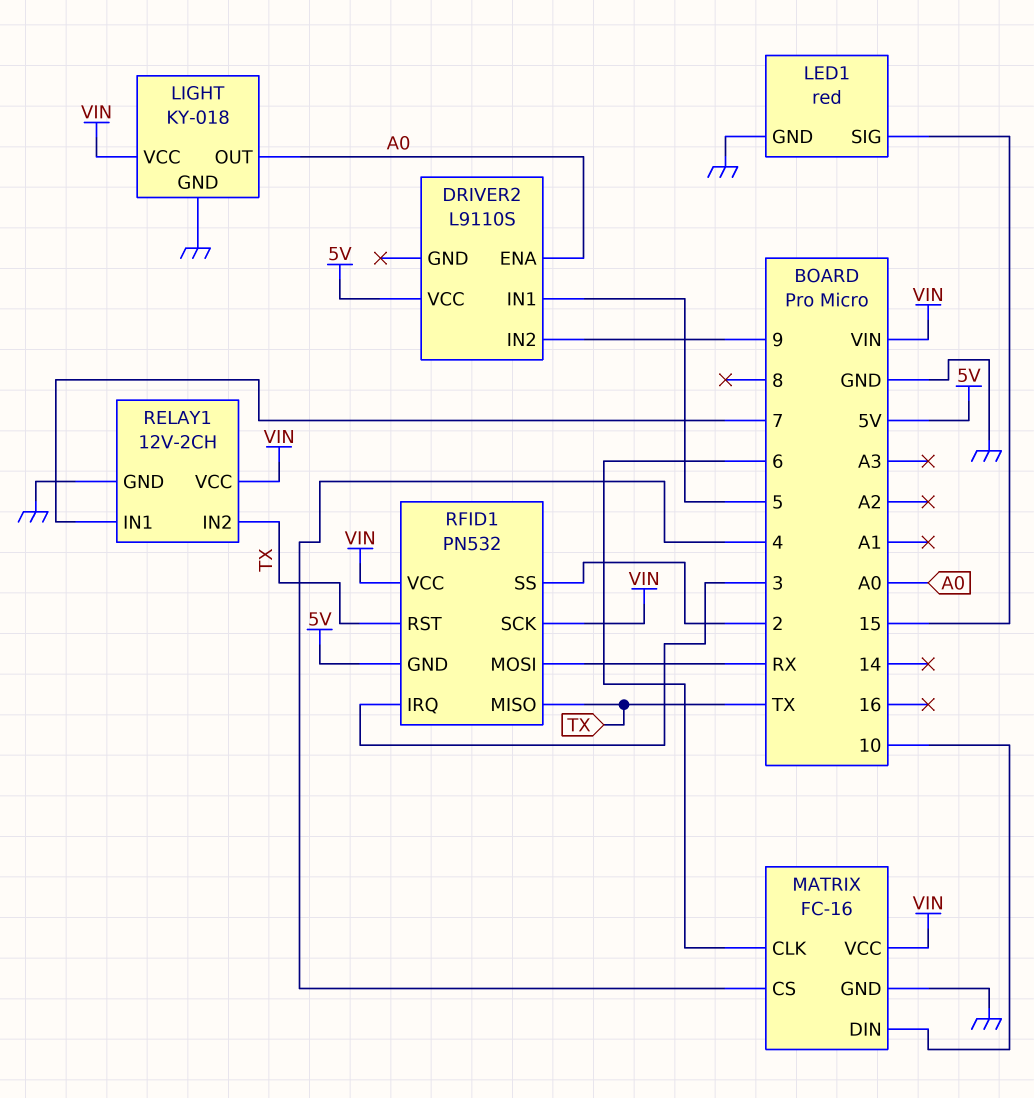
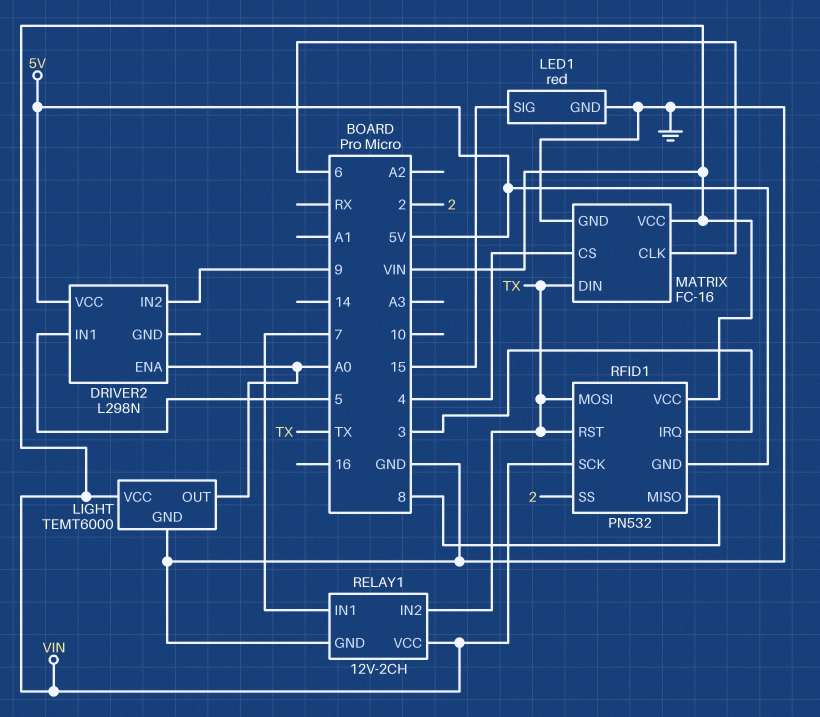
DRIVER2: L9110S -> L298N
LIGHT: KY-018 -> TEMT6000
MATRIX pin DIN: 10 -> TX
RFID1 pin MISO: TX -> 8
RFID1 pin MOSI: RX -> TX

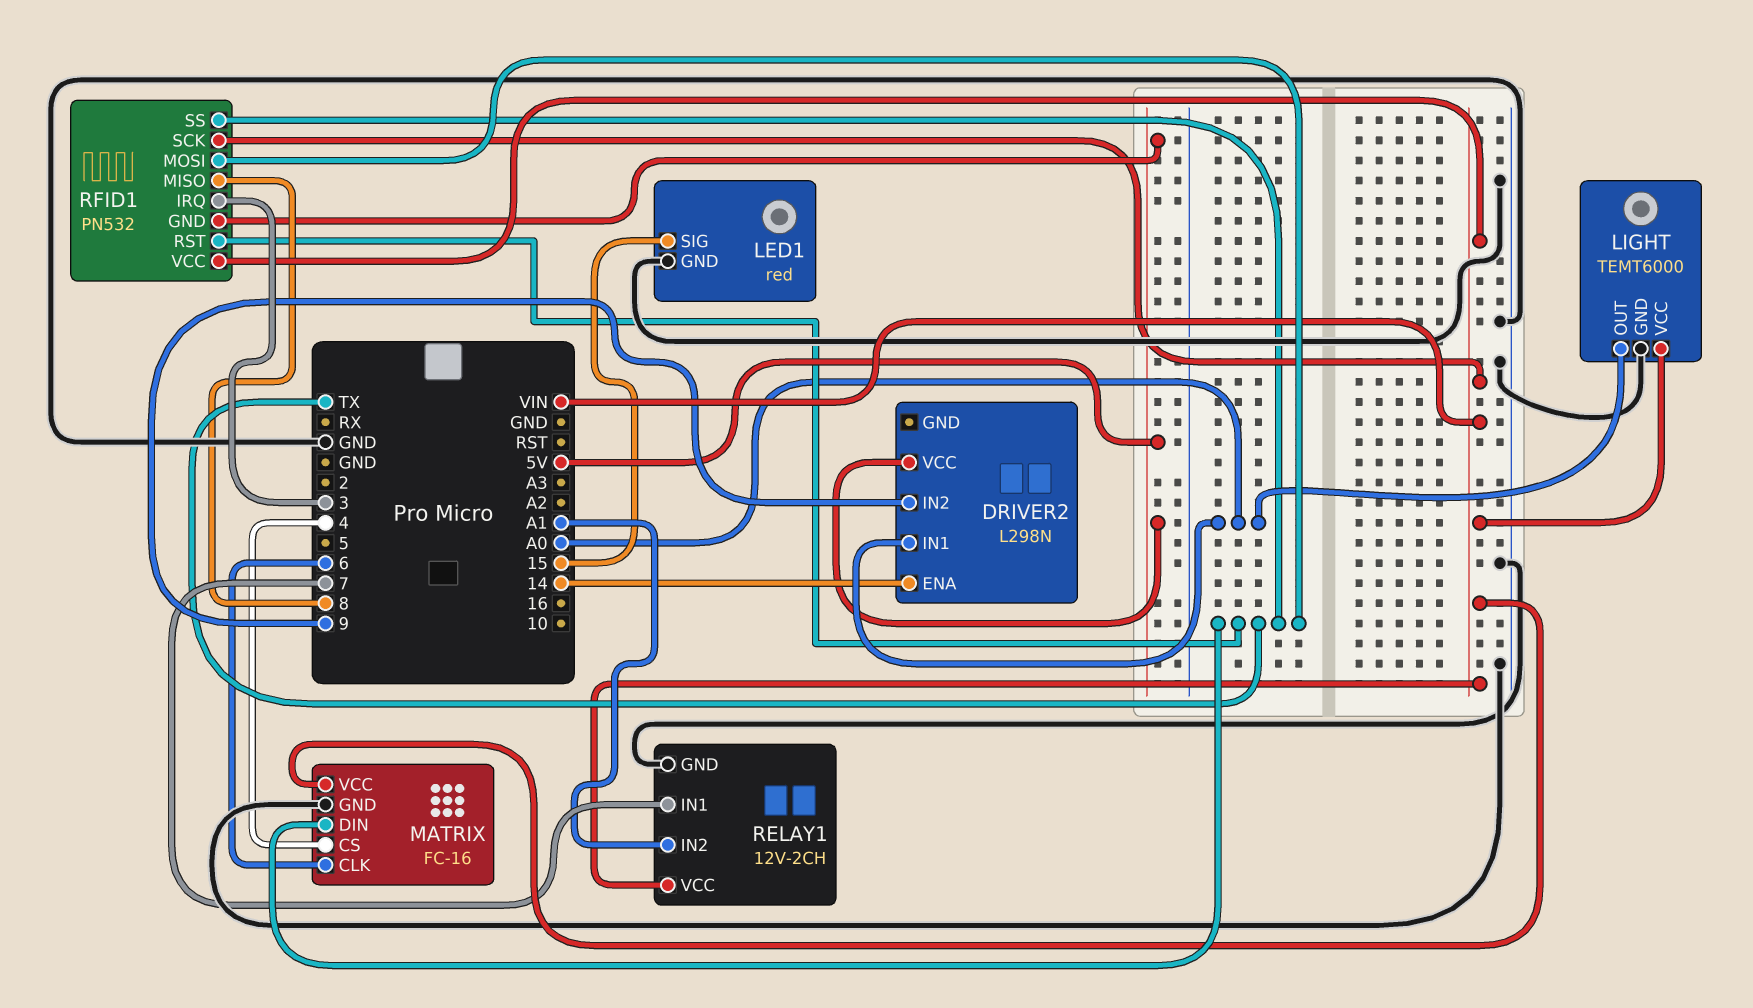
DRIVER2 pin ENA: A0 -> 14
DRIVER2 pin IN1: 5 -> A0
RELAY1 pin IN2: TX -> A1
RFID1 pin SS: 2 -> TX

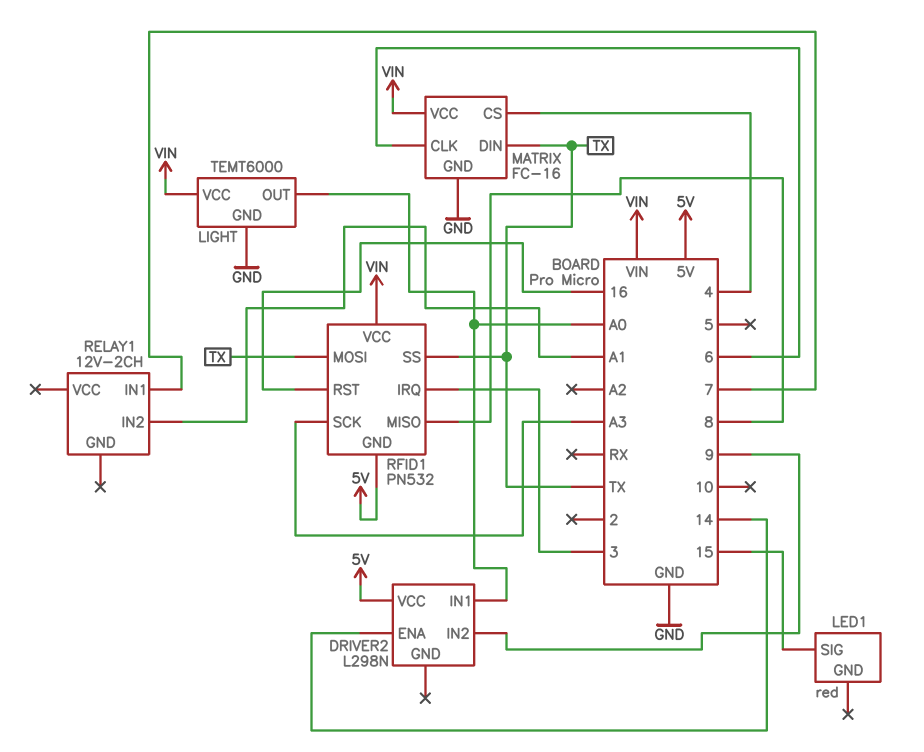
LED1 pin GND: GND -> none
RELAY1 pin GND: GND -> none
RELAY1 pin VCC: VIN -> none
RFID1 pin RST: TX -> 16
RFID1 pin SCK: VIN -> A3

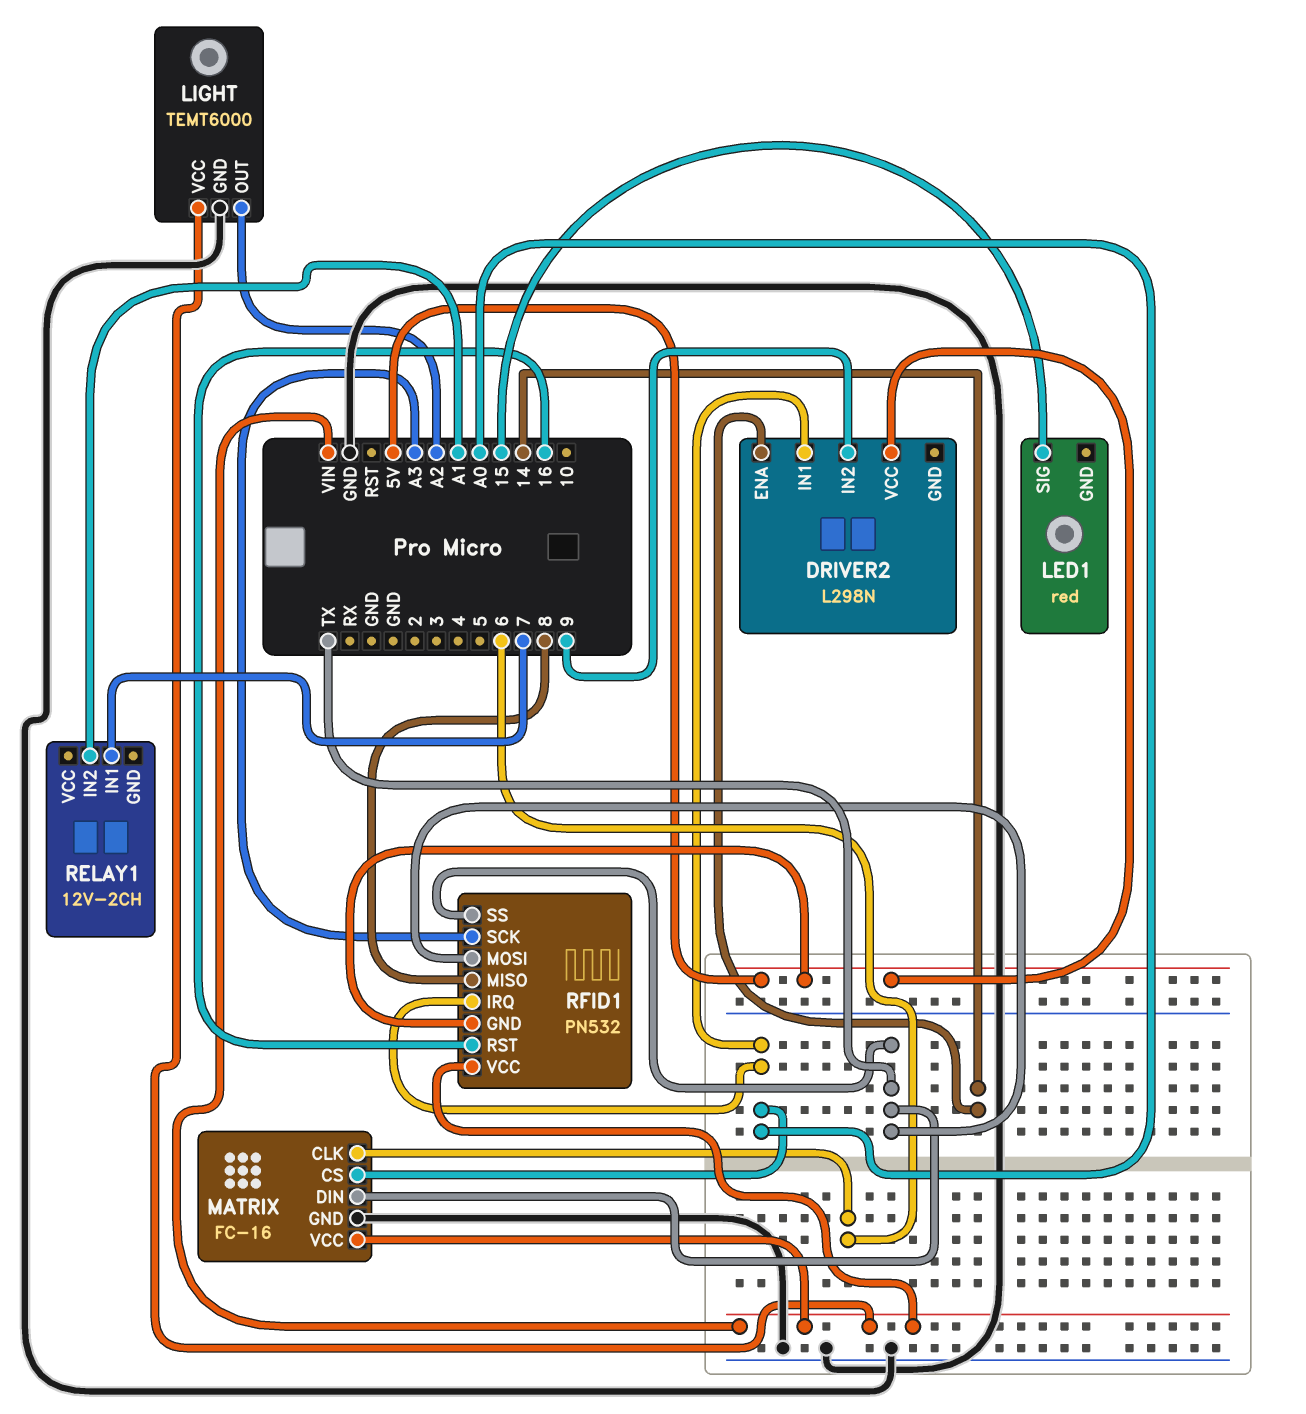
LIGHT pin OUT: A0 -> A2
MATRIX pin CS: 4 -> A0
RFID1 pin IRQ: 3 -> A0

